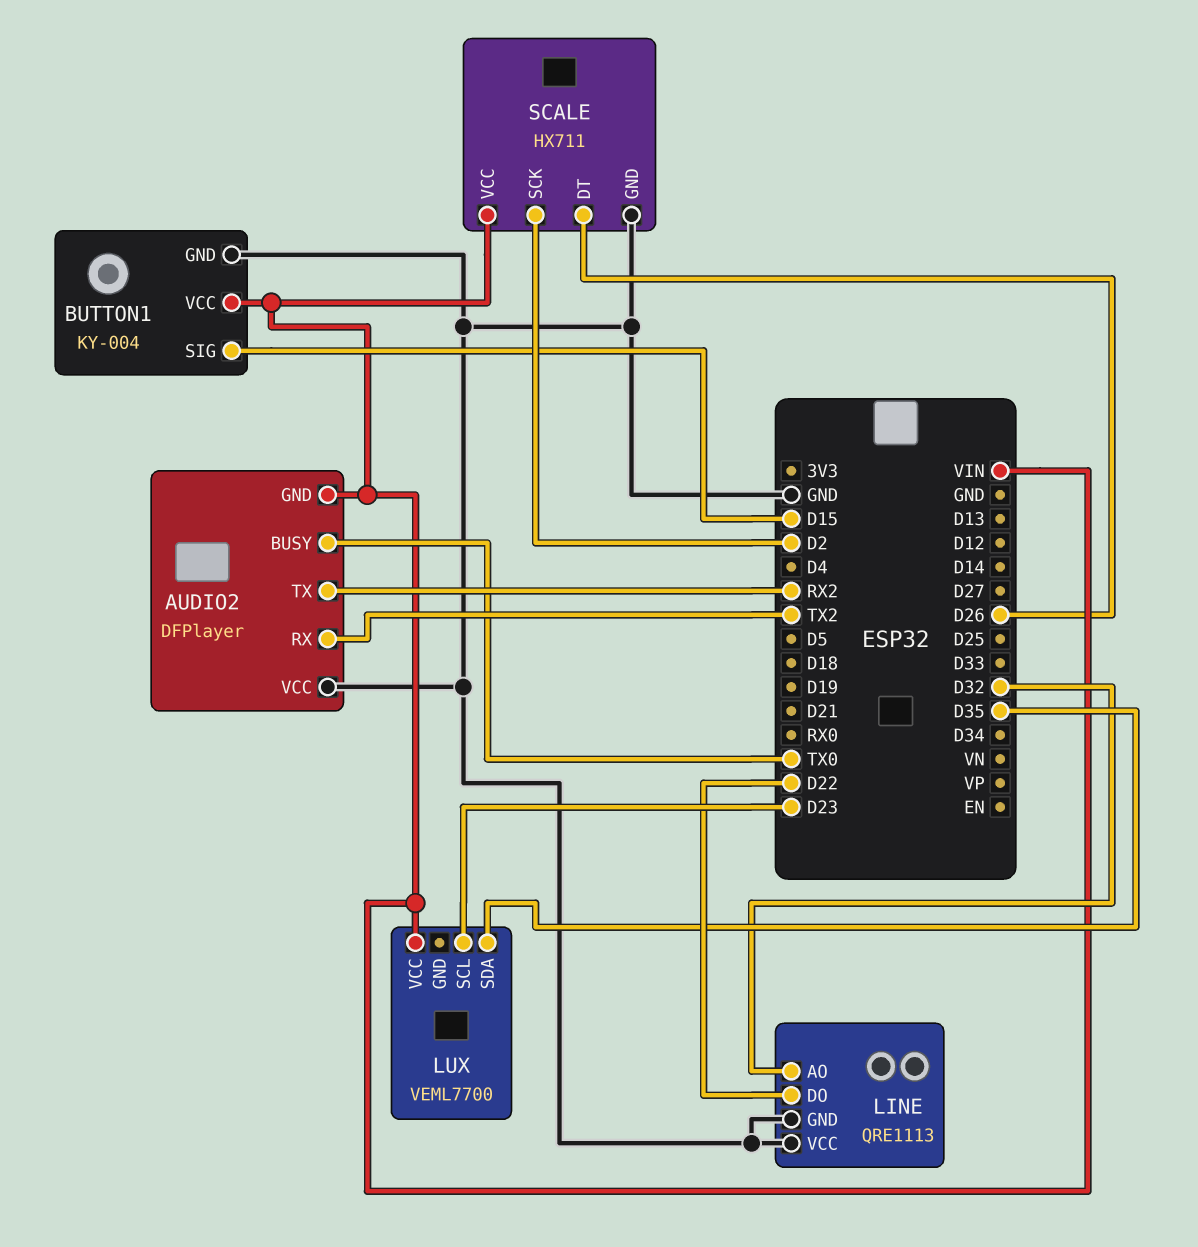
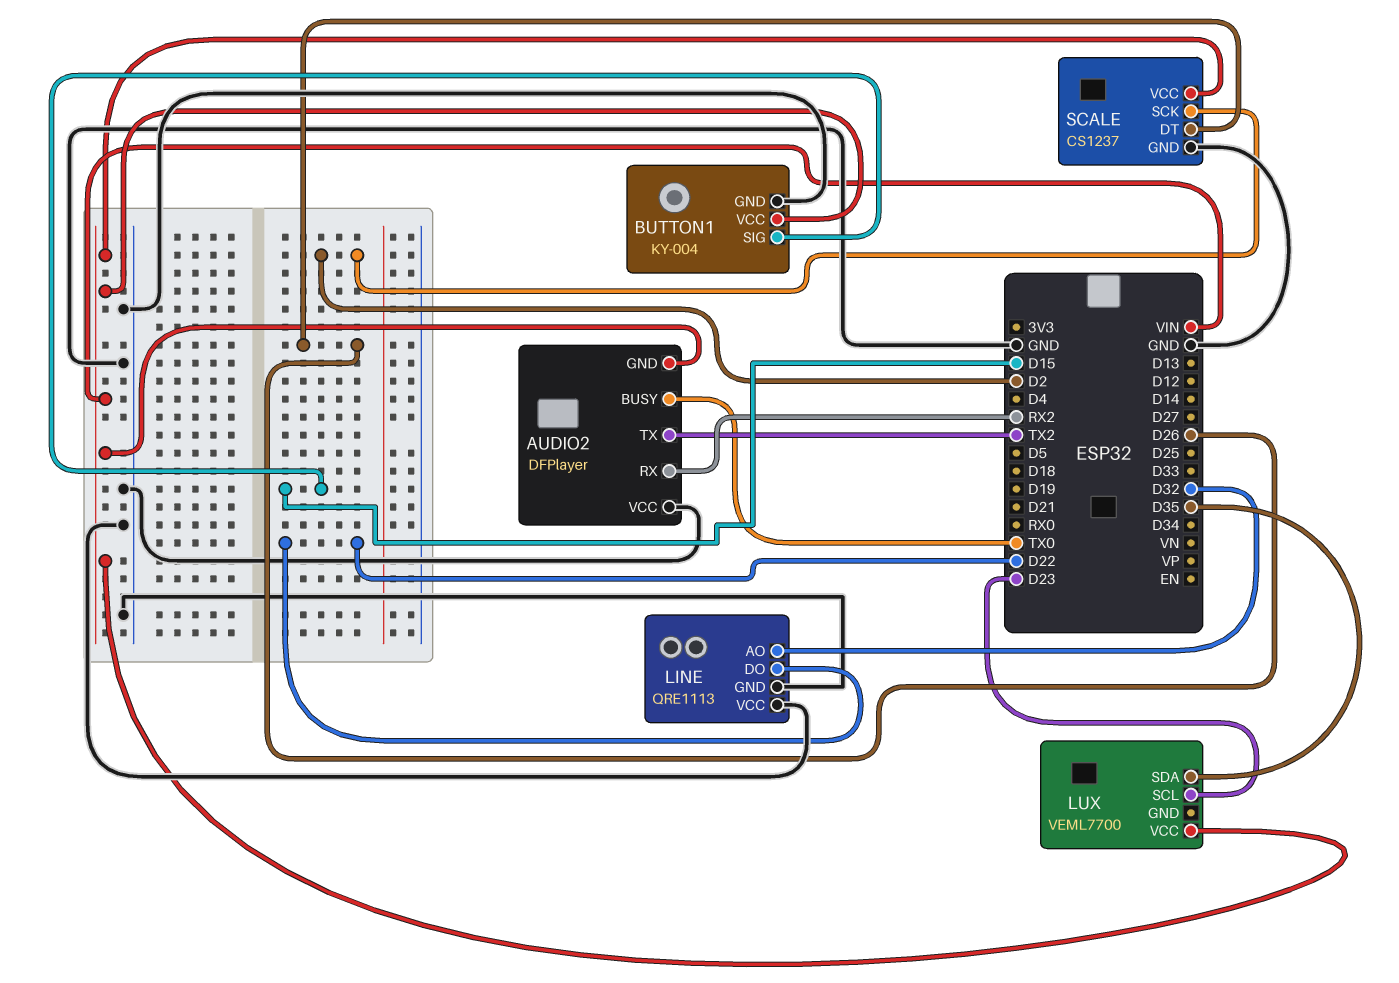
AUDIO2 pin RX: TX2 -> RX2
AUDIO2 pin TX: RX2 -> TX2
SCALE: HX711 -> CS1237

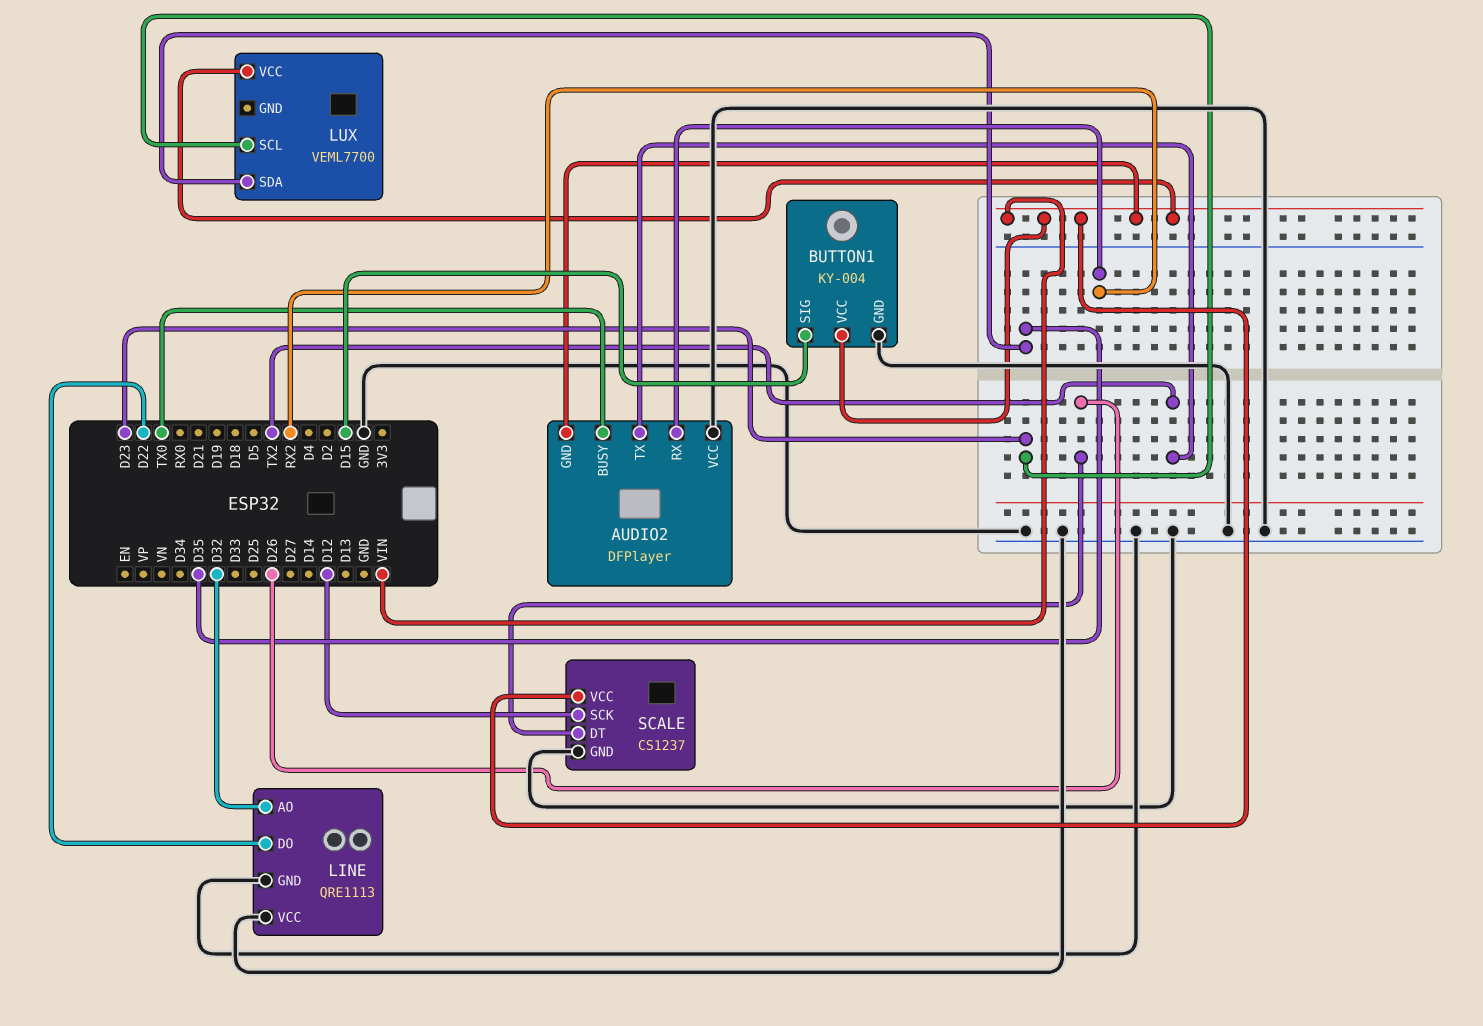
SCALE pin SCK: D2 -> D12

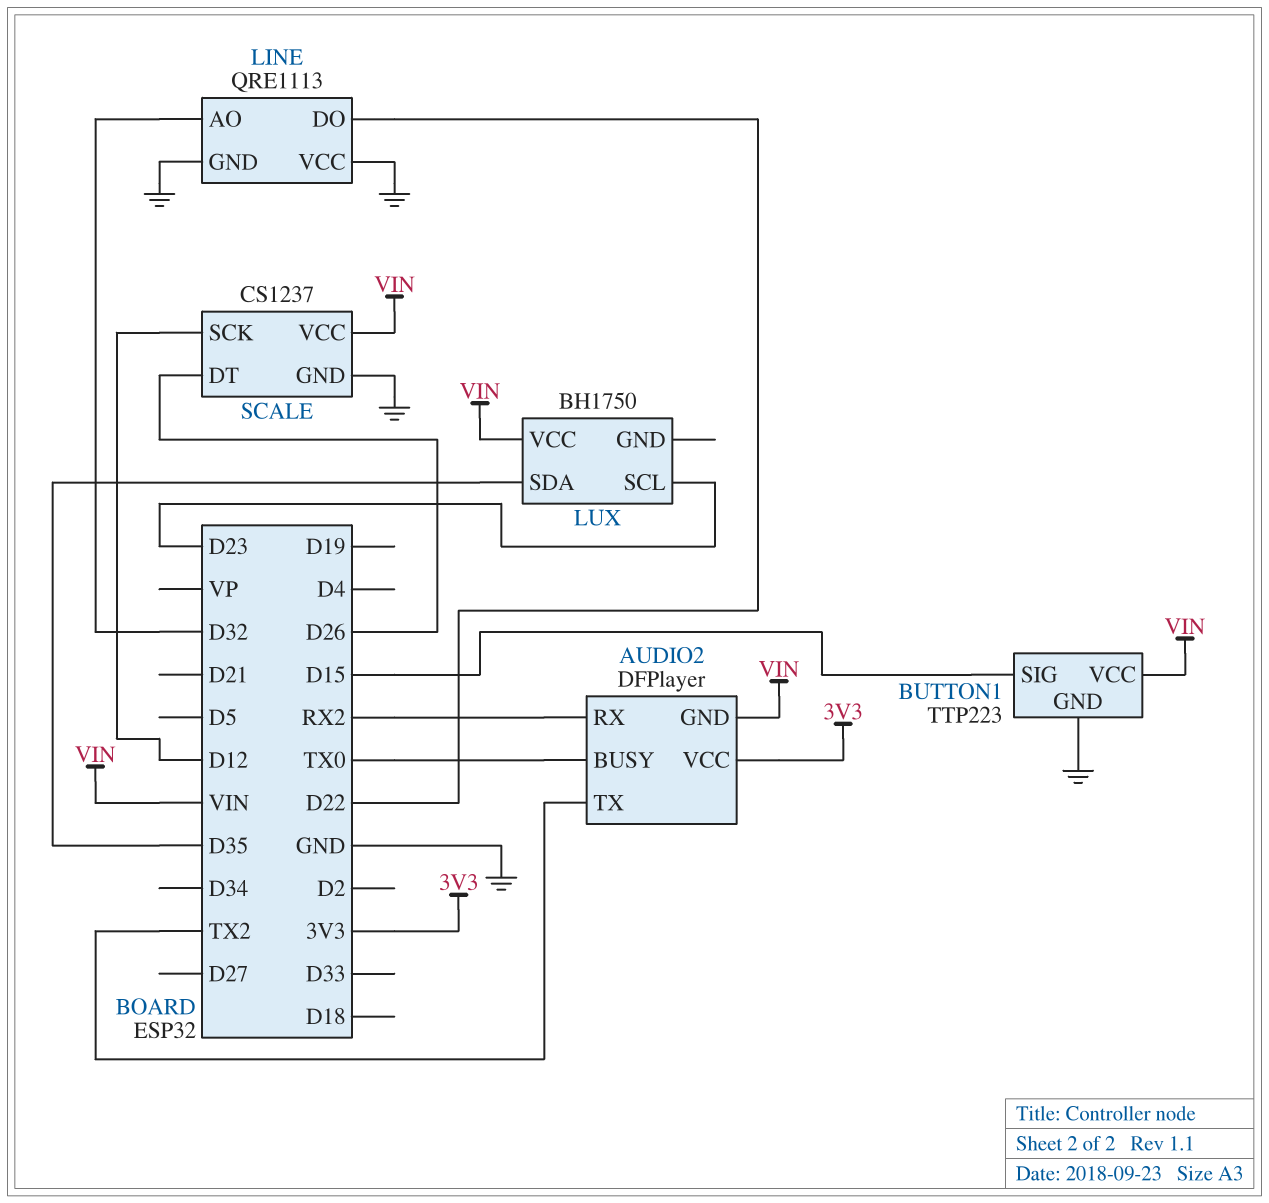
AUDIO2 pin VCC: GND -> 3V3
BUTTON1: KY-004 -> TTP223
LUX: VEML7700 -> BH1750

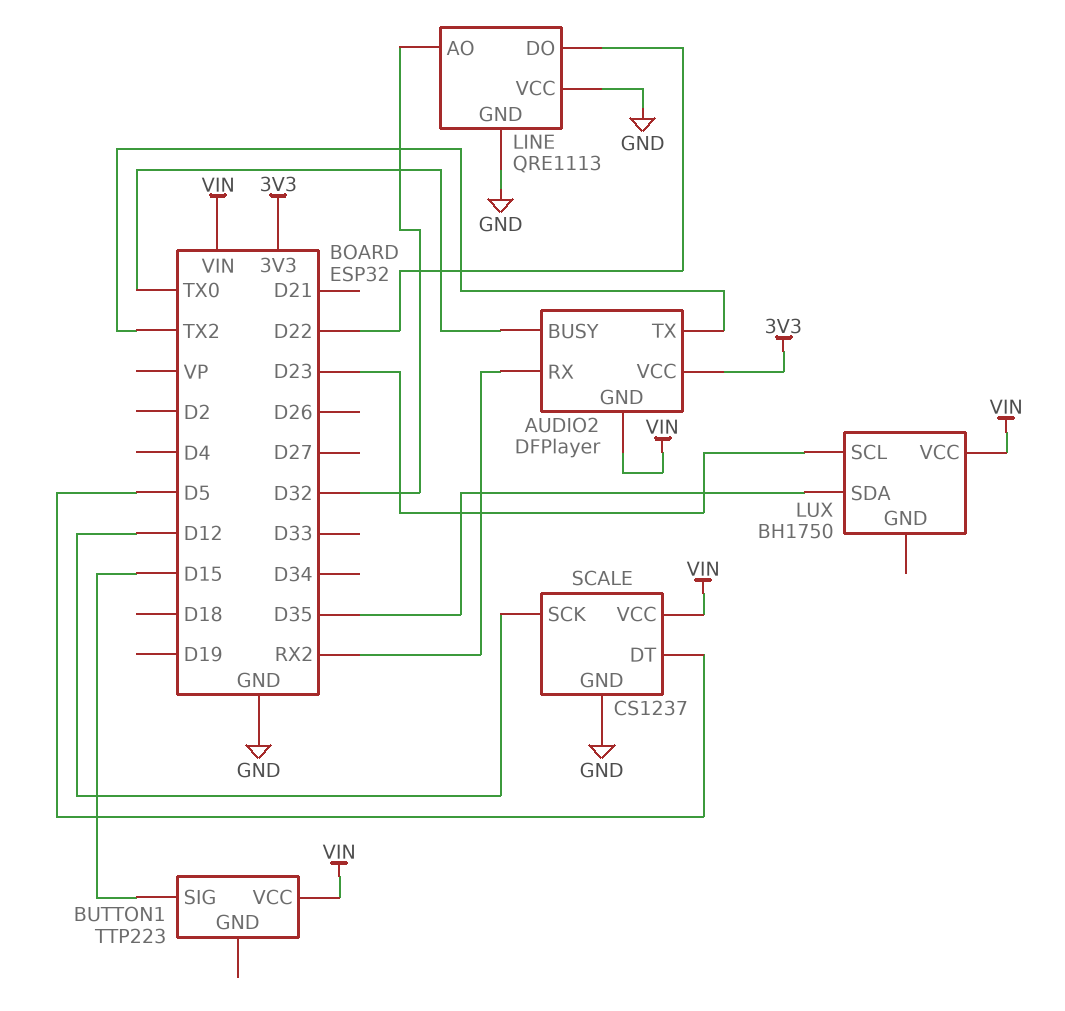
BUTTON1 pin GND: GND -> none
SCALE pin DT: D26 -> D5

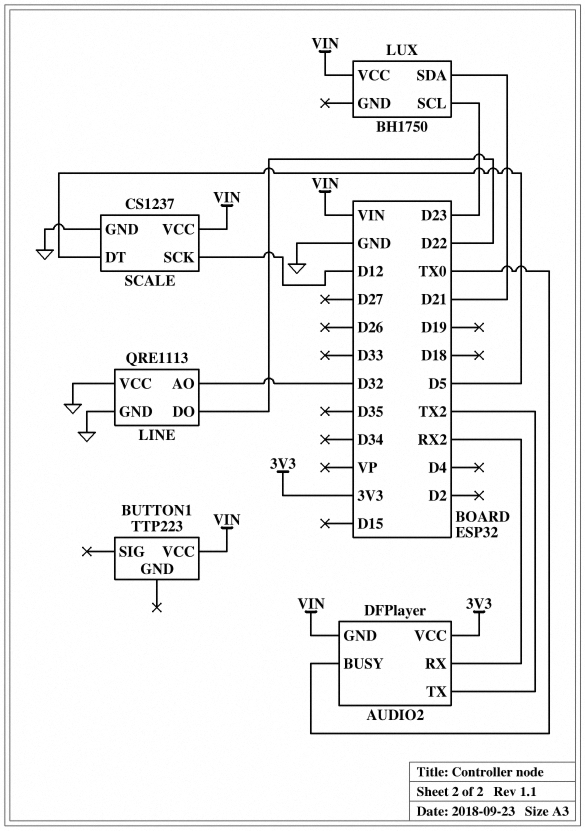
BUTTON1 pin SIG: D15 -> none
LUX pin SDA: D35 -> D21

